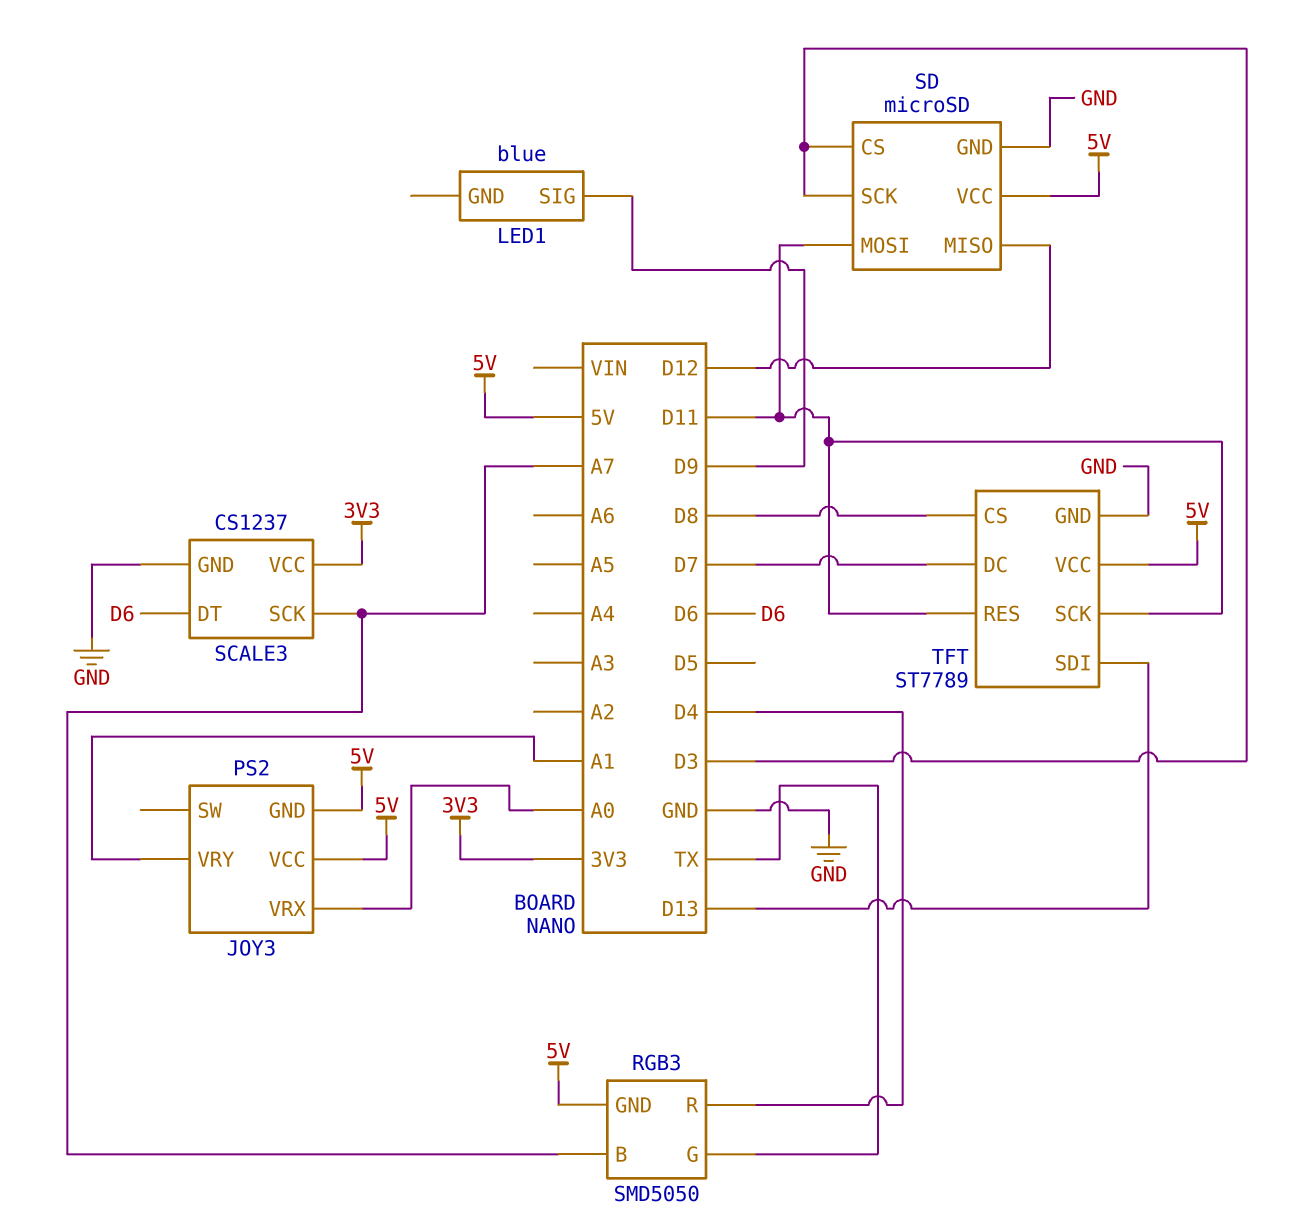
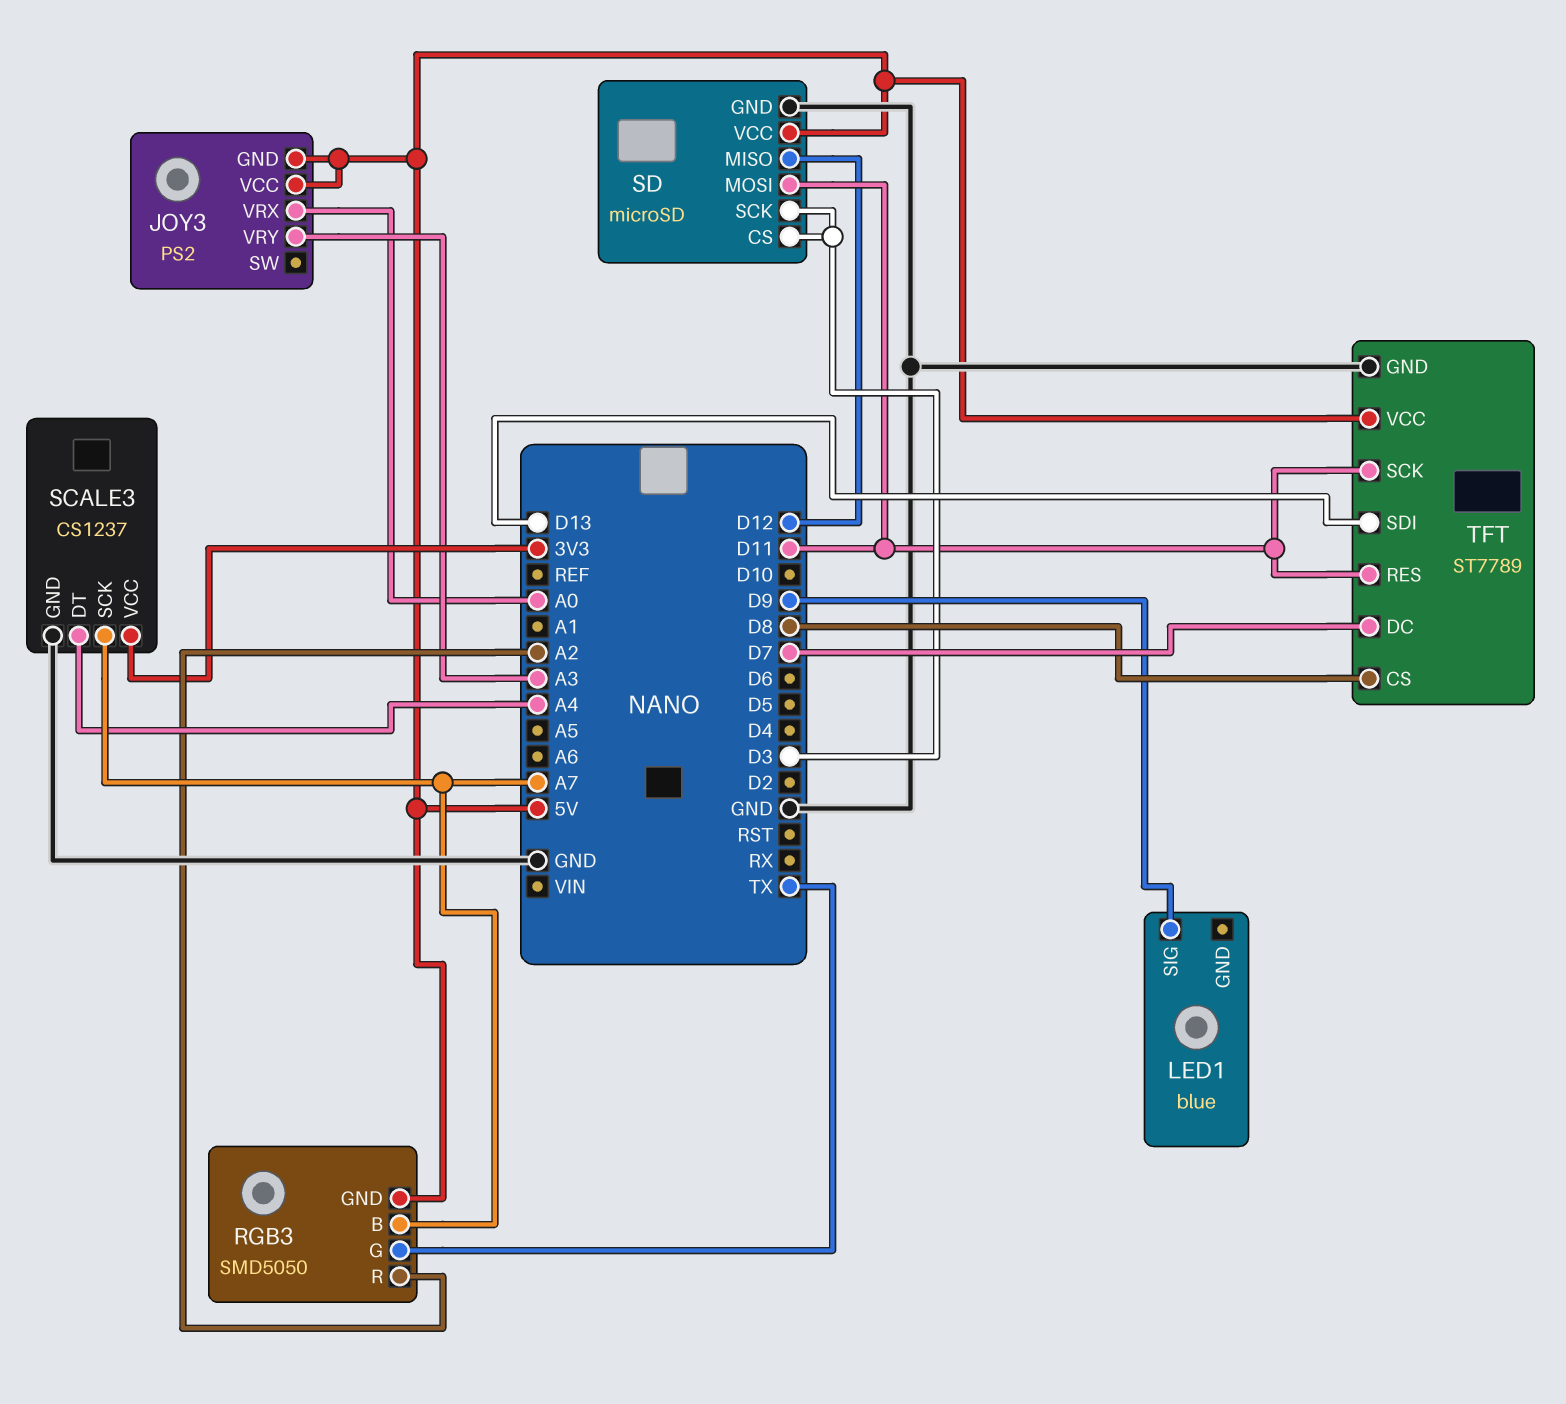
JOY3 pin VRY: A1 -> A3
RGB3 pin R: D4 -> A2
SCALE3 pin DT: D6 -> A4

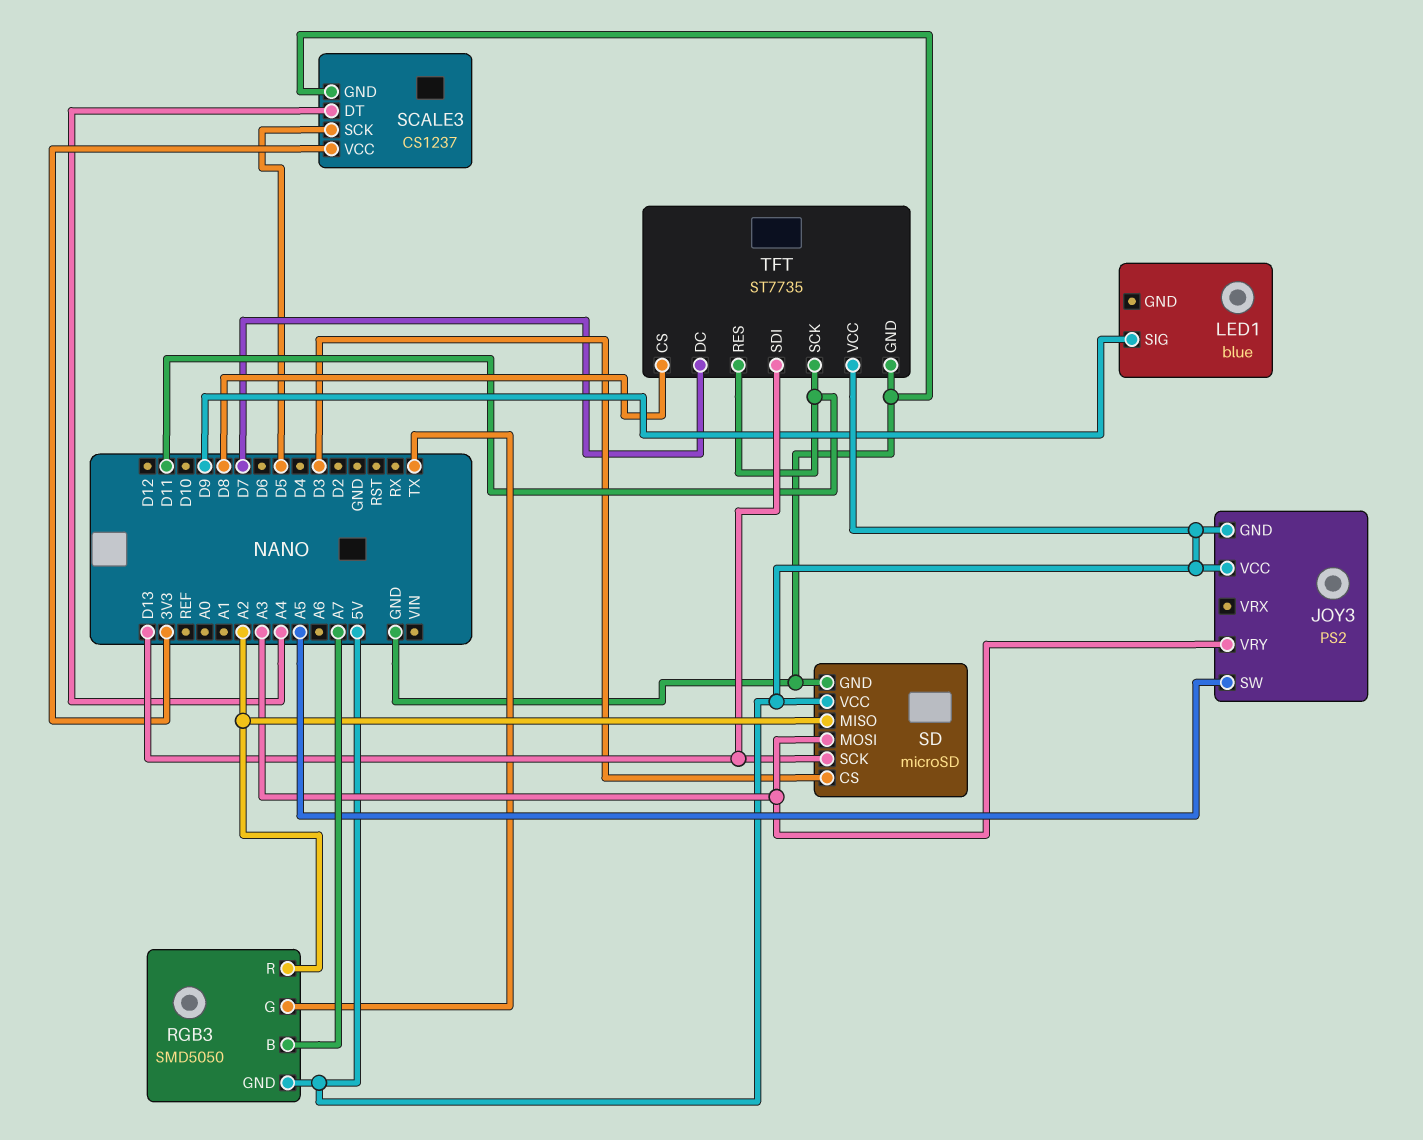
JOY3 pin SW: none -> A5
JOY3 pin VRX: A0 -> none
SCALE3 pin SCK: A7 -> D5
SD pin MISO: D12 -> A2
SD pin MOSI: D11 -> A3
SD pin SCK: D3 -> D13
TFT: ST7789 -> ST7735

